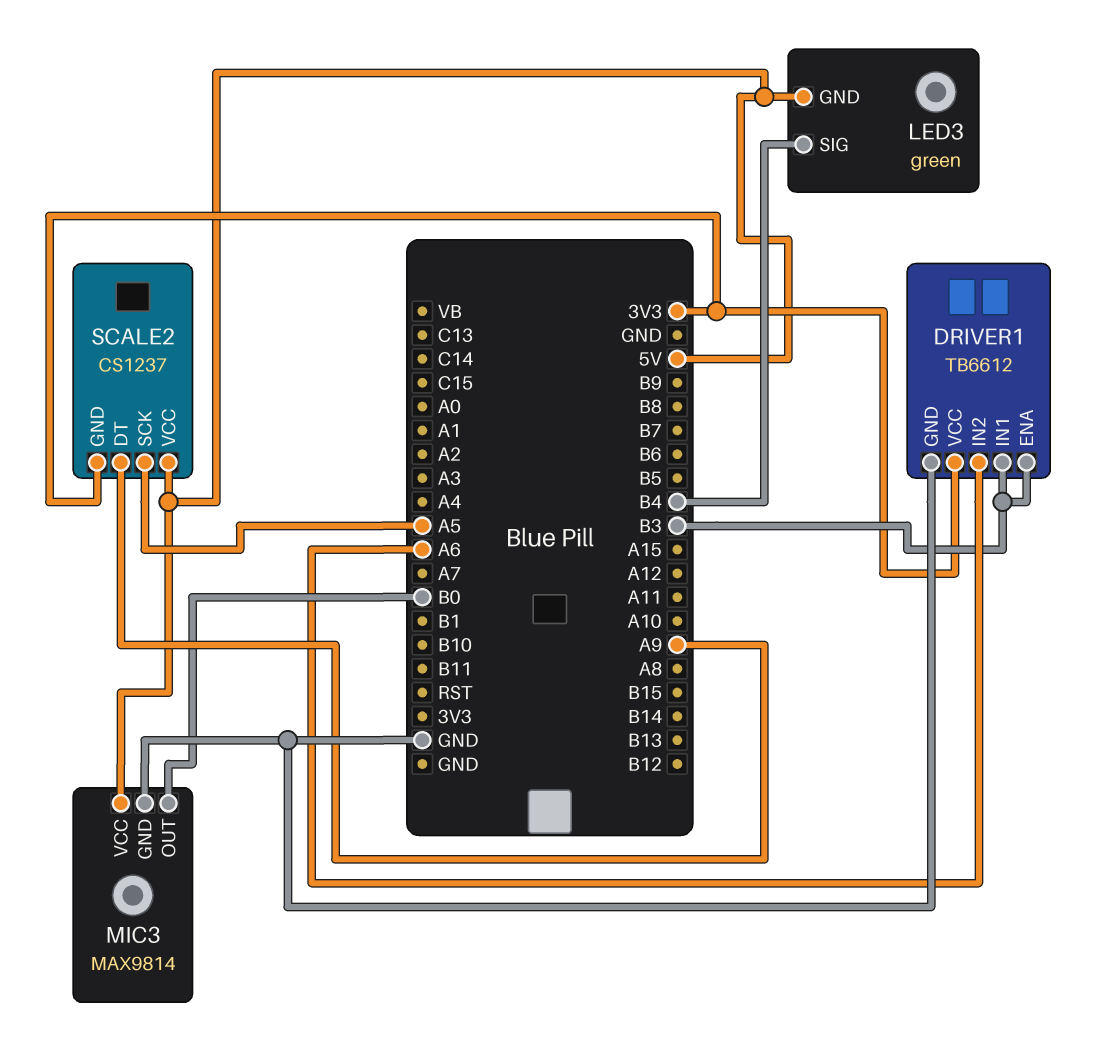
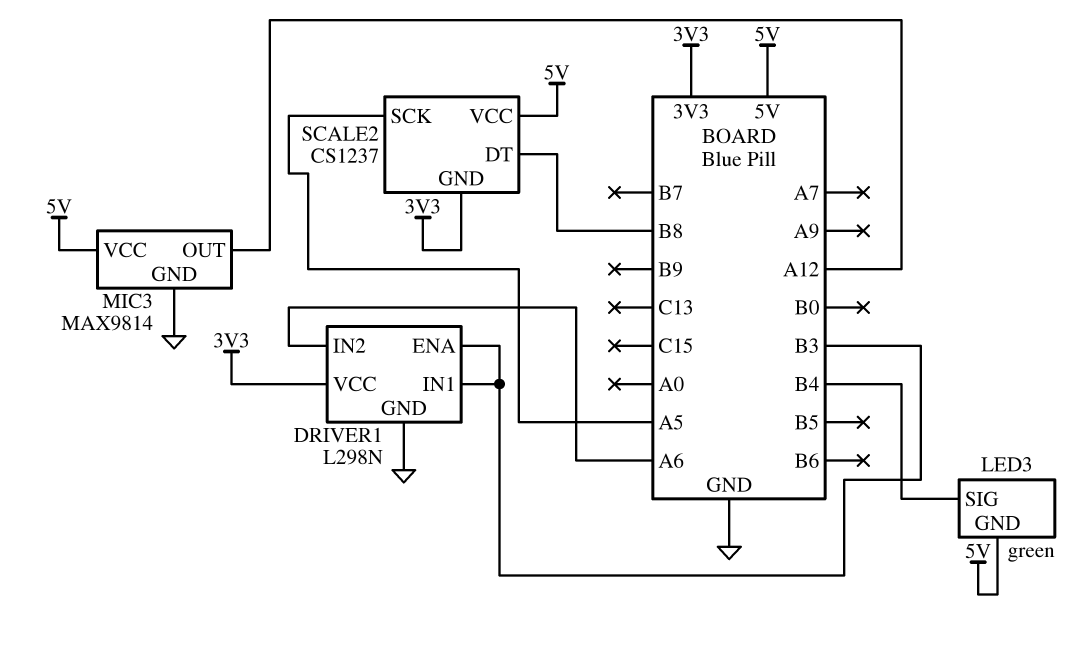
DRIVER1: TB6612 -> L298N
MIC3 pin OUT: B0 -> A12
SCALE2 pin DT: A9 -> B8

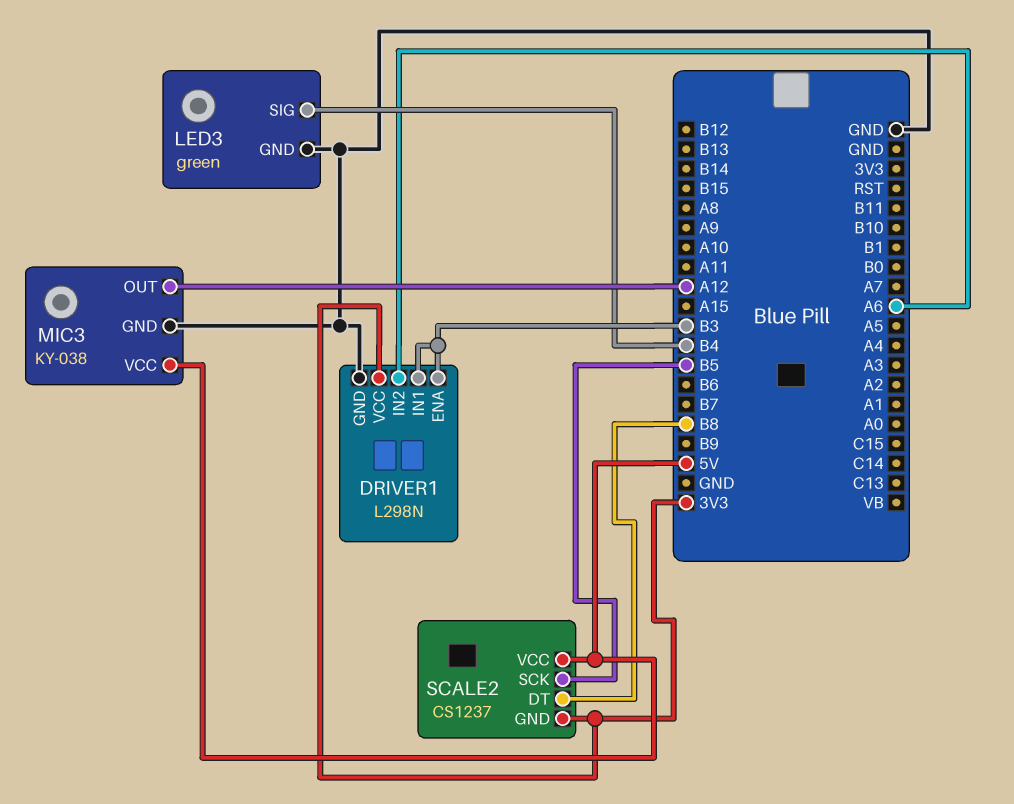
LED3 pin GND: 5V -> GND
MIC3: MAX9814 -> KY-038
SCALE2 pin SCK: A5 -> B5

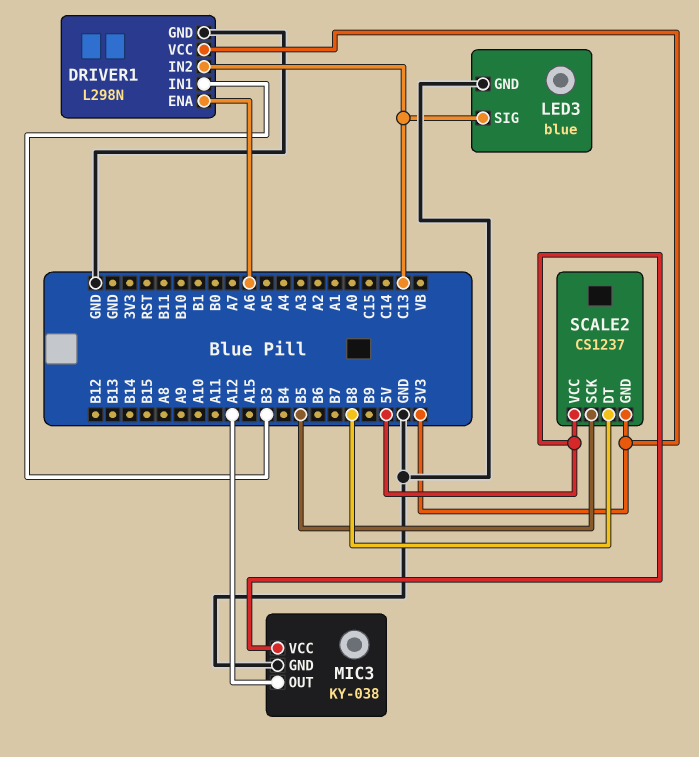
DRIVER1 pin ENA: B3 -> A6
DRIVER1 pin IN2: A6 -> C13
LED3: green -> blue
LED3 pin SIG: B4 -> C13

